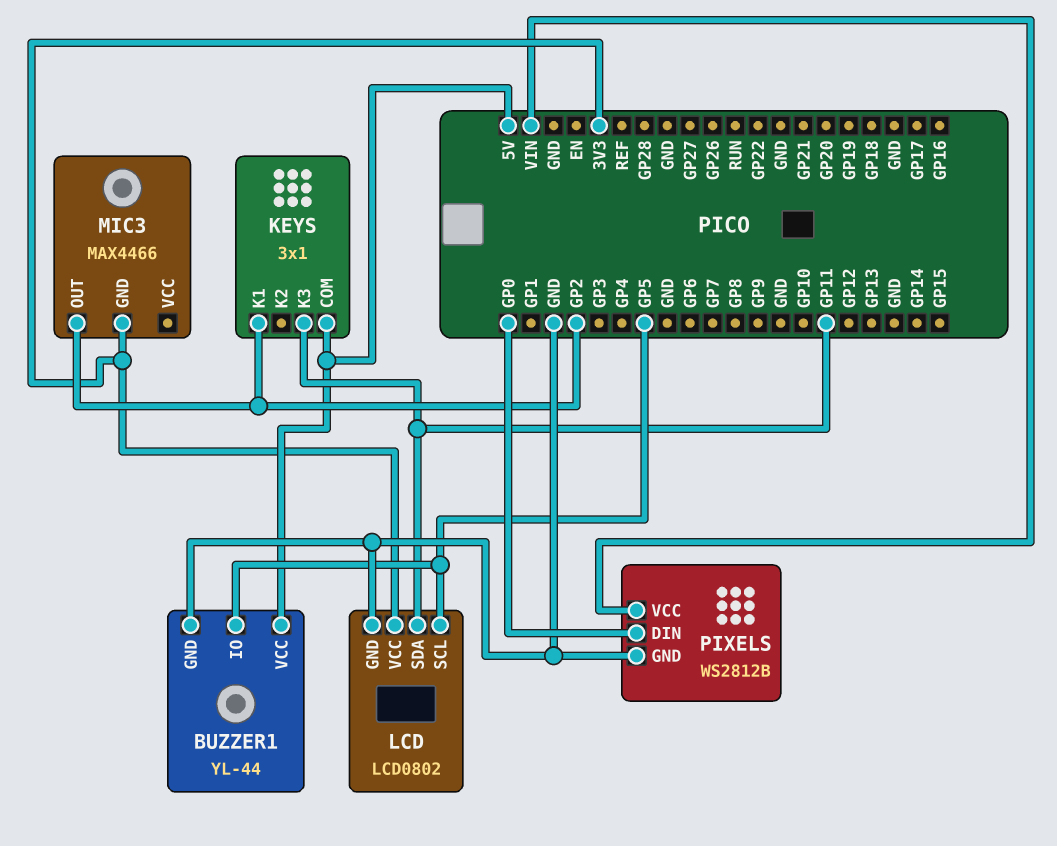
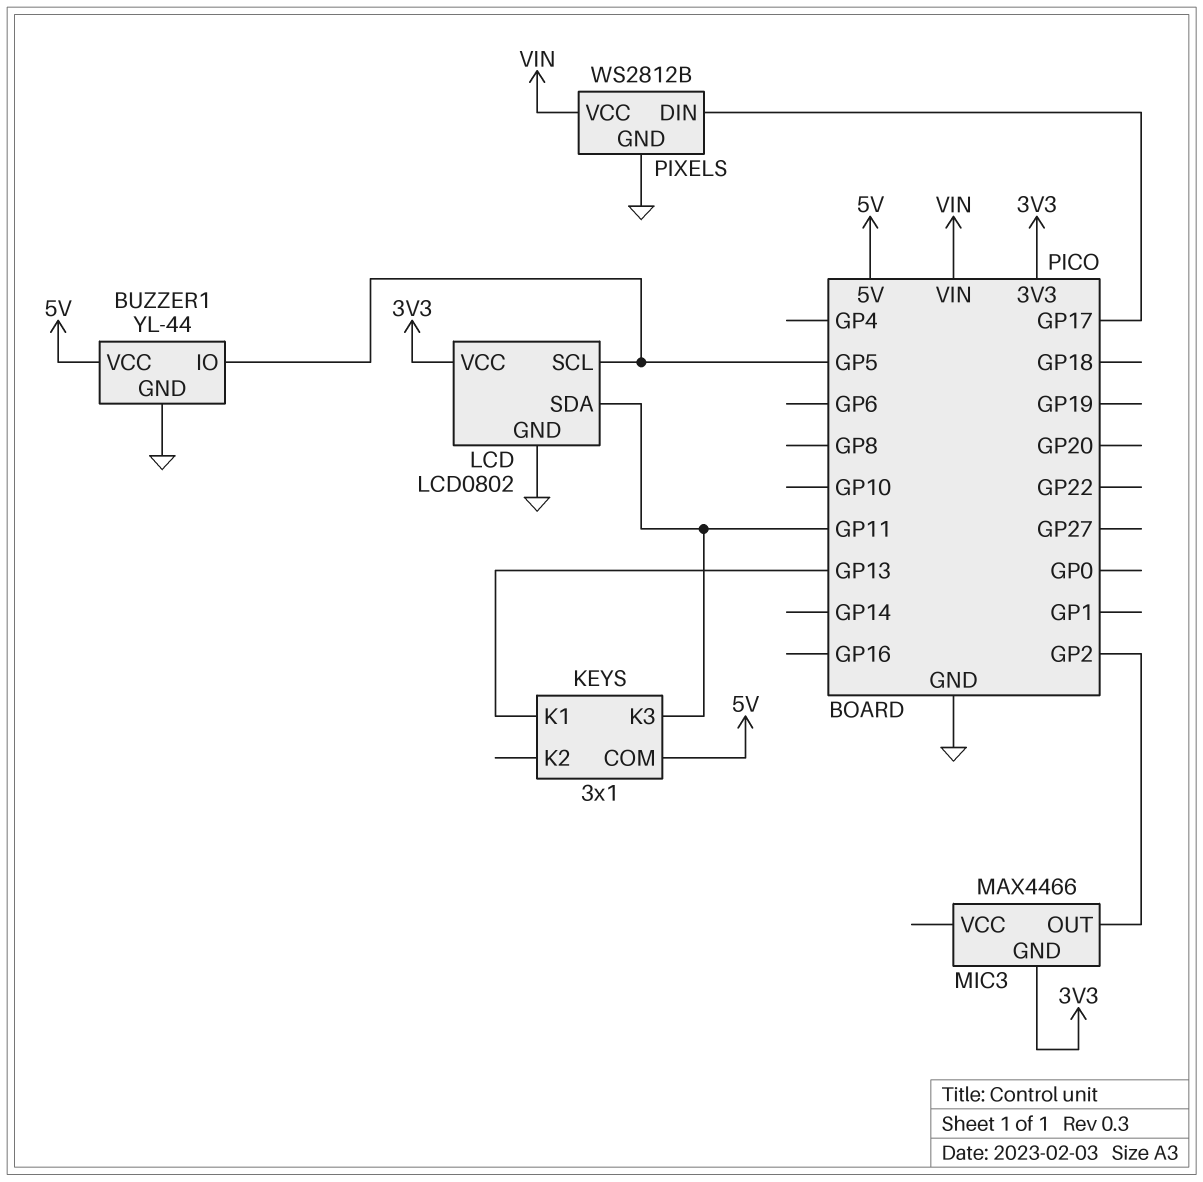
KEYS pin K1: GP2 -> GP13
PIXELS pin DIN: GP0 -> GP17

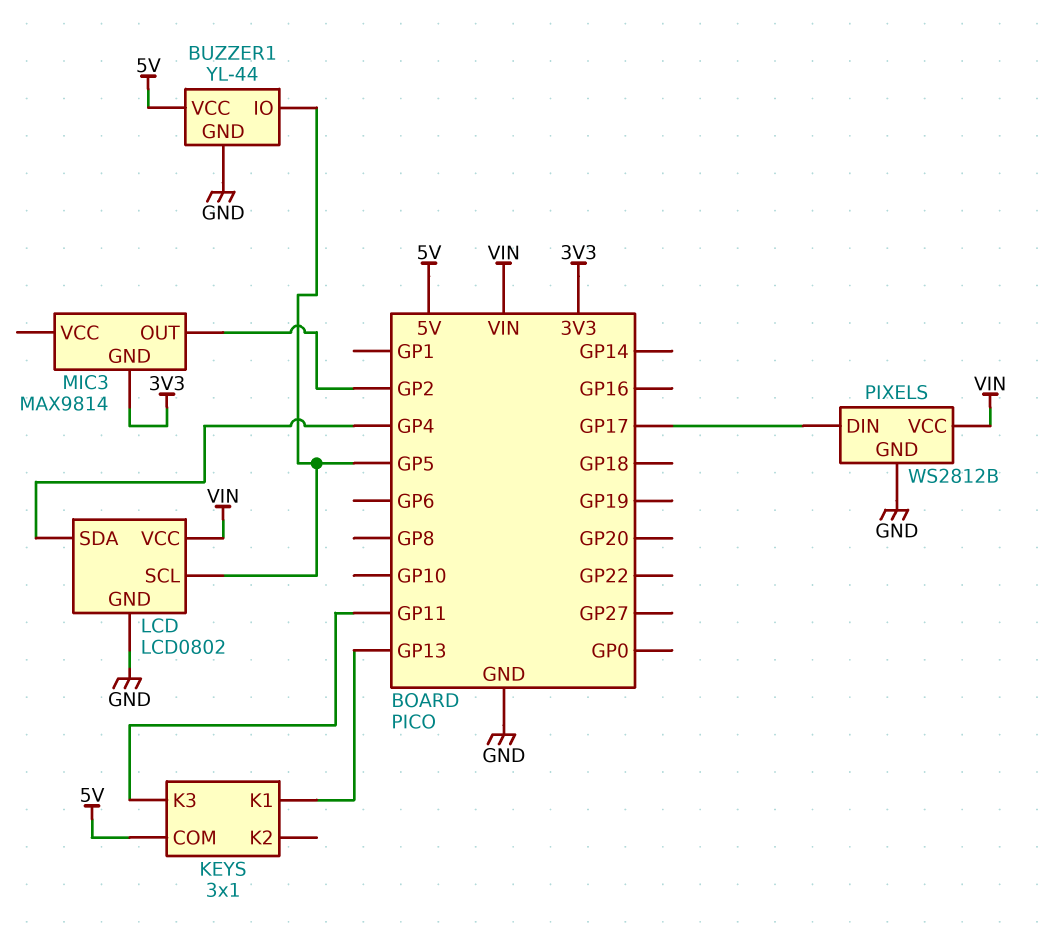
LCD pin SDA: GP11 -> GP4
LCD pin VCC: 3V3 -> VIN
MIC3: MAX4466 -> MAX9814

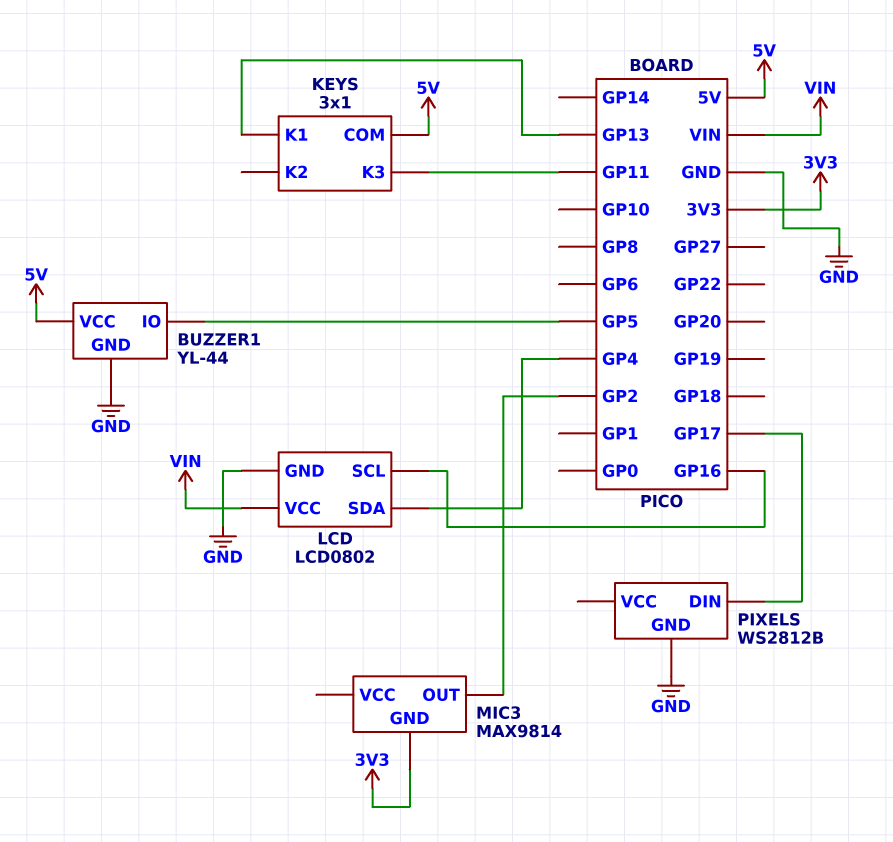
LCD pin SCL: GP5 -> GP16
PIXELS pin VCC: VIN -> none

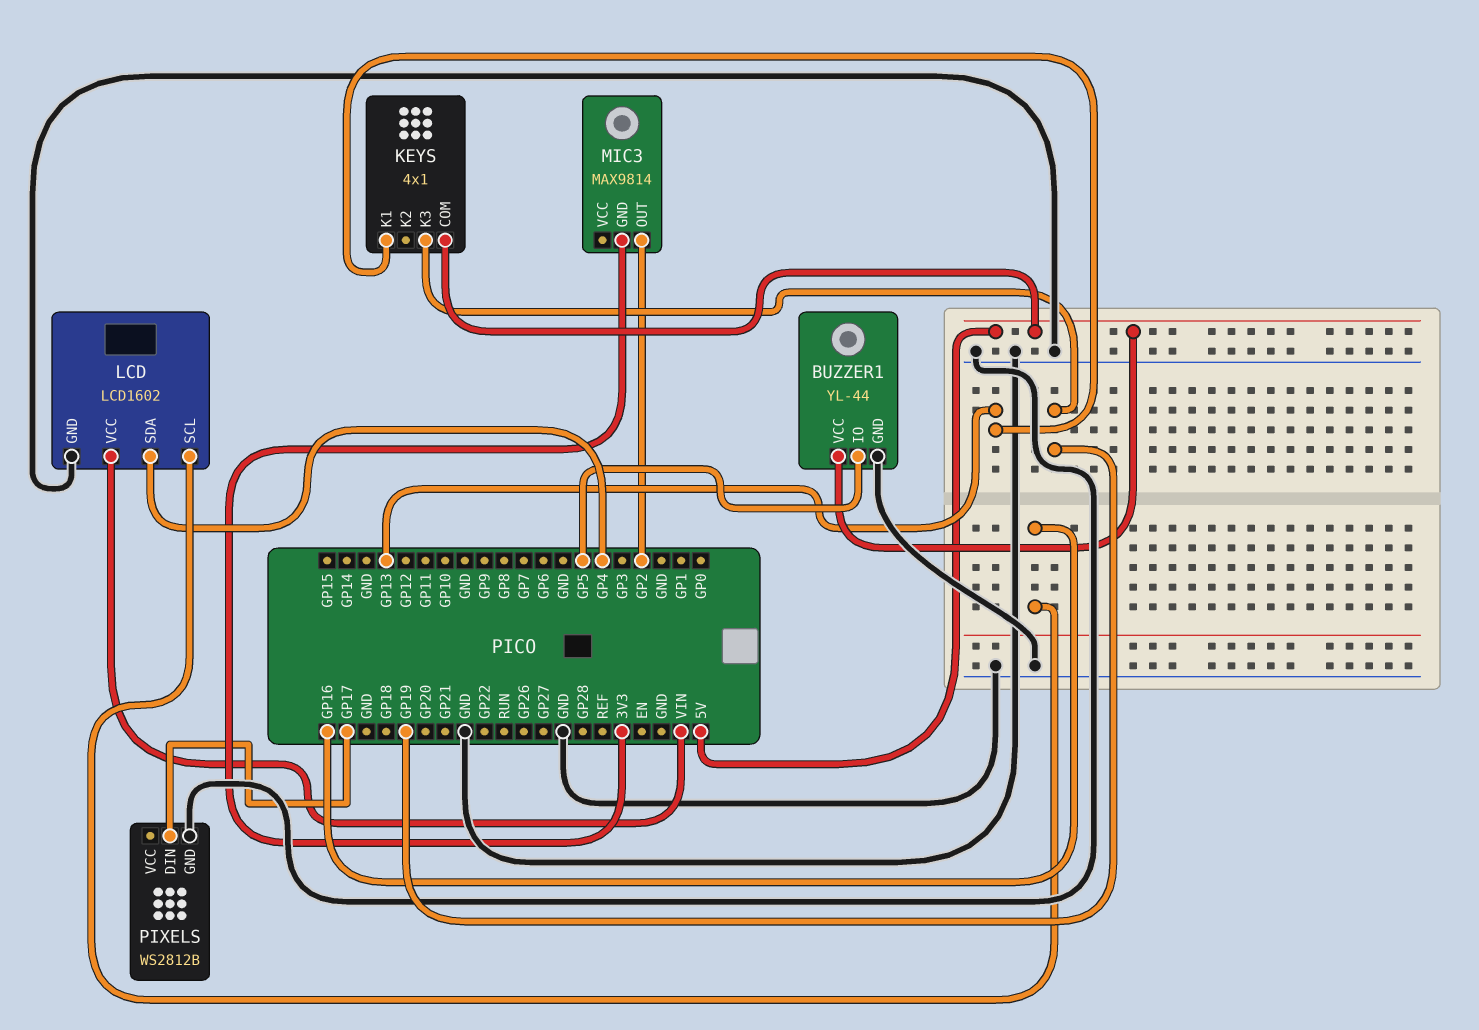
KEYS: 3x1 -> 4x1
KEYS pin K3: GP11 -> GP19
LCD: LCD0802 -> LCD1602

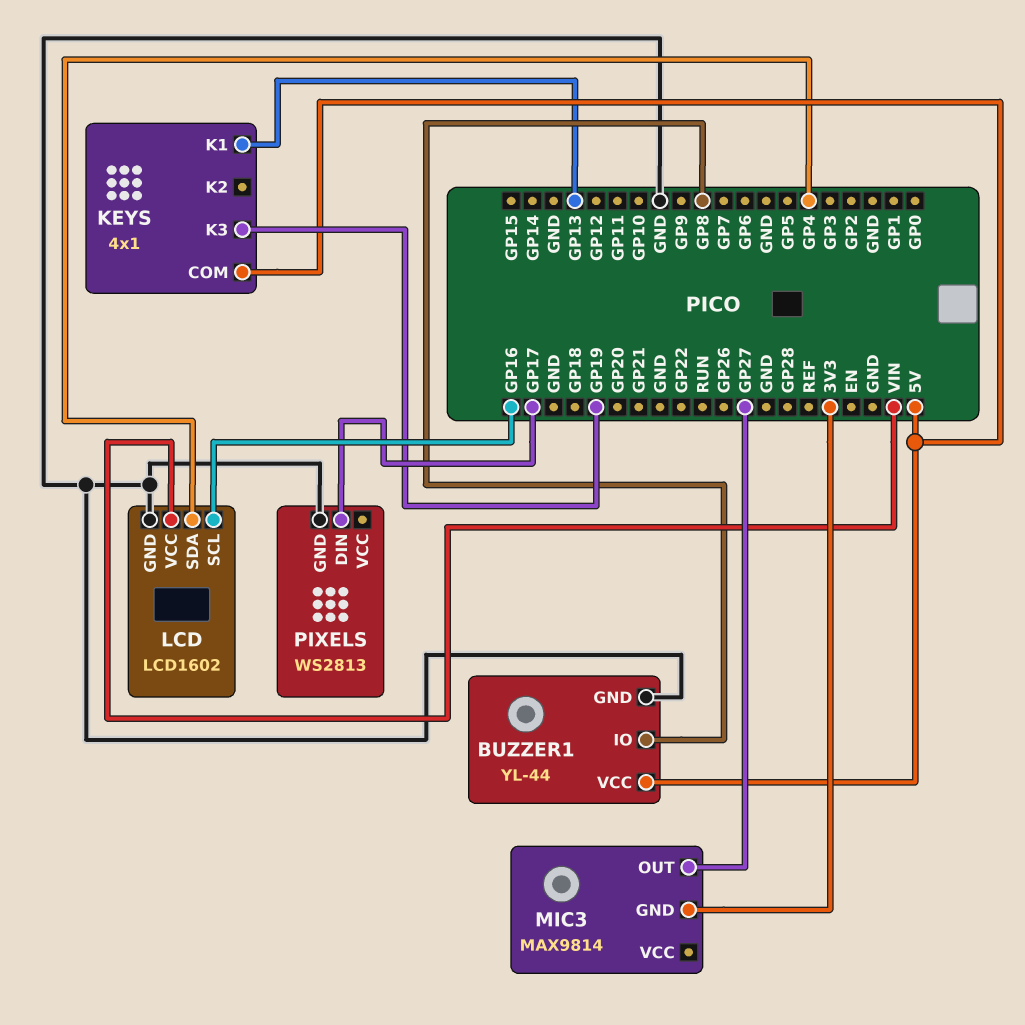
BUZZER1 pin IO: GP5 -> GP8
MIC3 pin OUT: GP2 -> GP27
PIXELS: WS2812B -> WS2813

